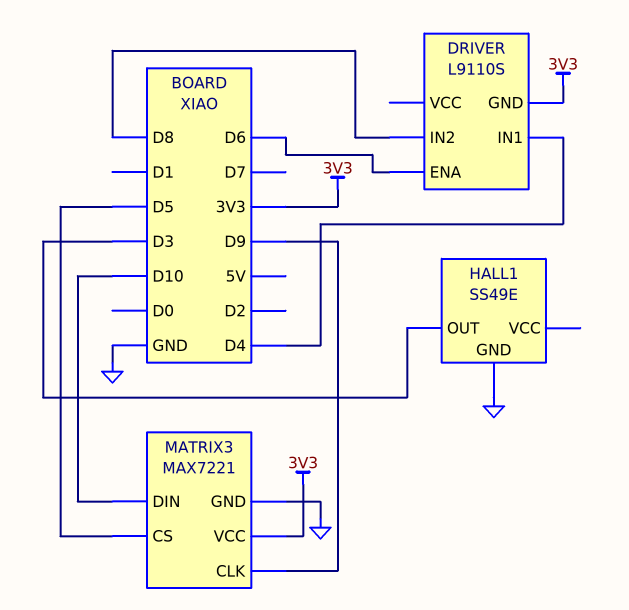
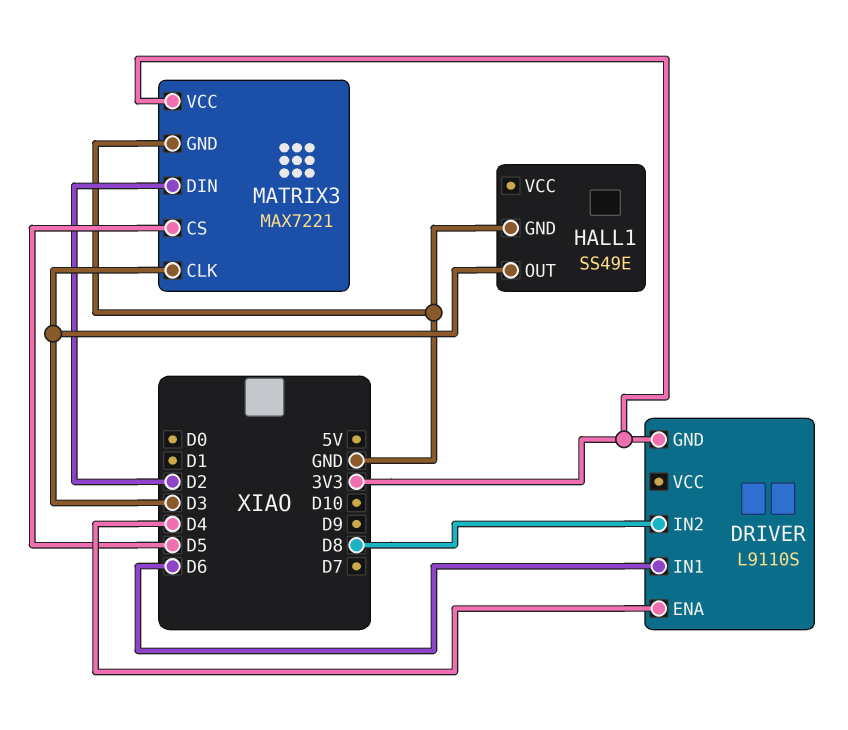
DRIVER pin ENA: D6 -> D4
DRIVER pin IN1: D4 -> D6
MATRIX3 pin CLK: D9 -> D3
MATRIX3 pin DIN: D10 -> D2

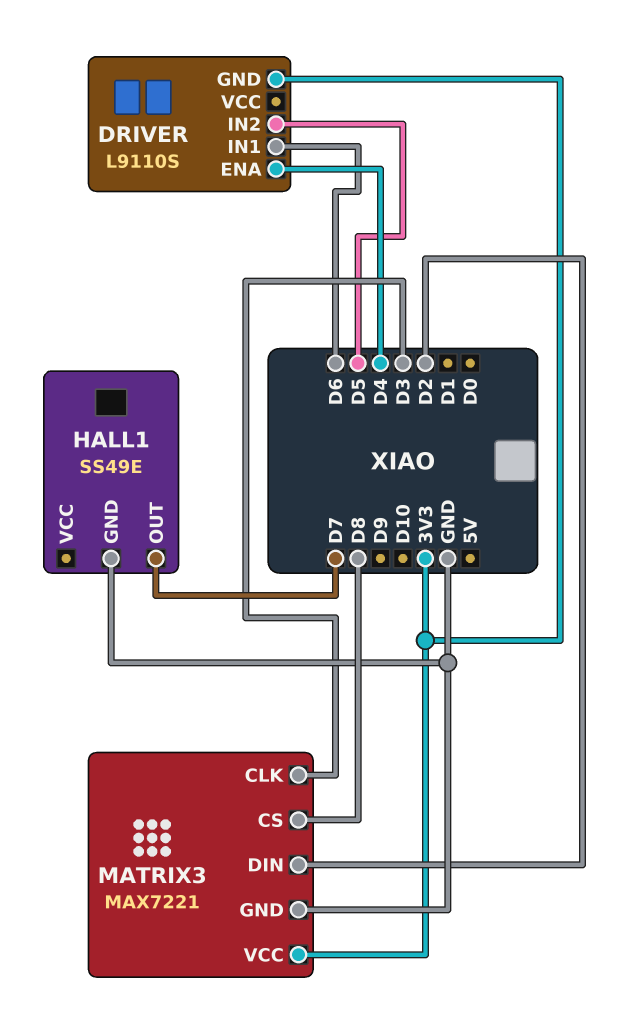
DRIVER pin IN2: D8 -> D5
HALL1 pin OUT: D3 -> D7
MATRIX3 pin CS: D5 -> D8

